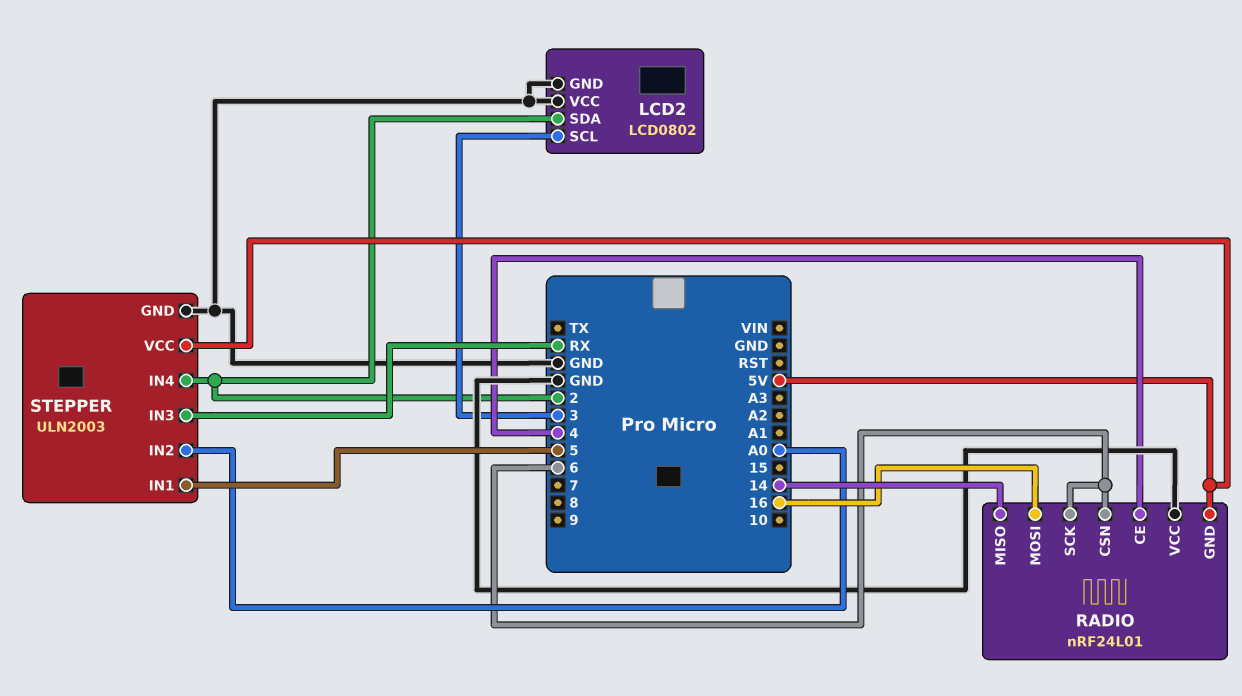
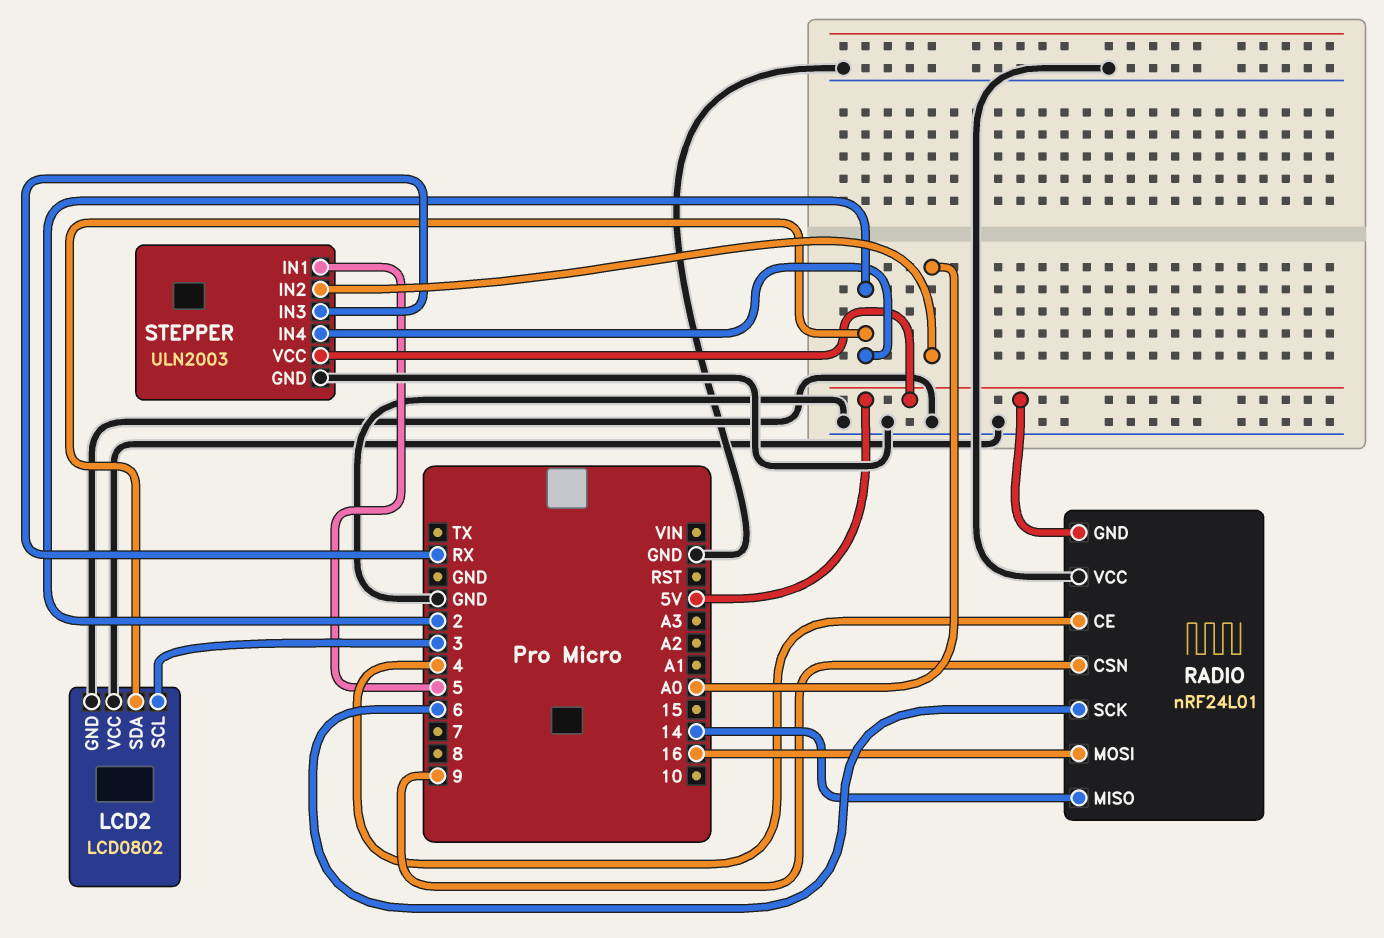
RADIO pin CSN: 6 -> 9

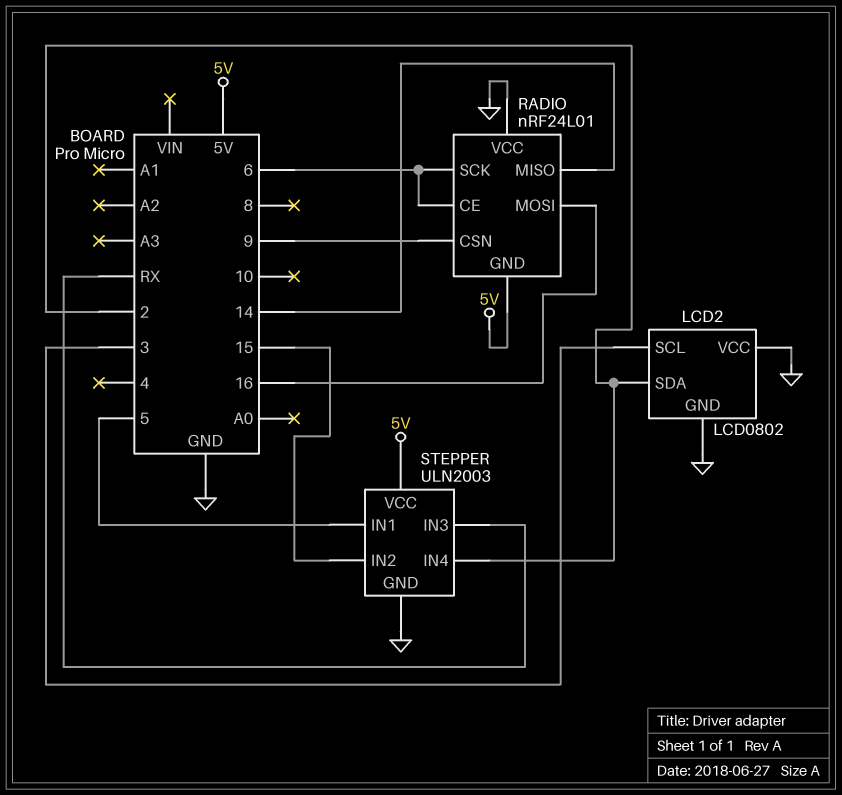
RADIO pin CE: 4 -> 6
STEPPER pin IN2: A0 -> 15

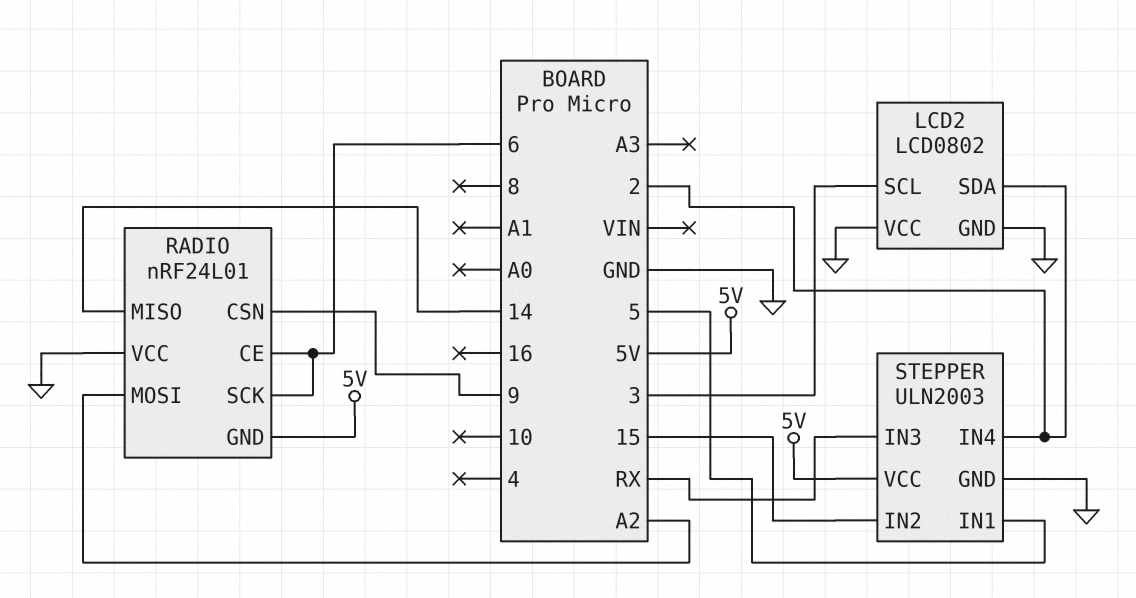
RADIO pin MOSI: 16 -> A2

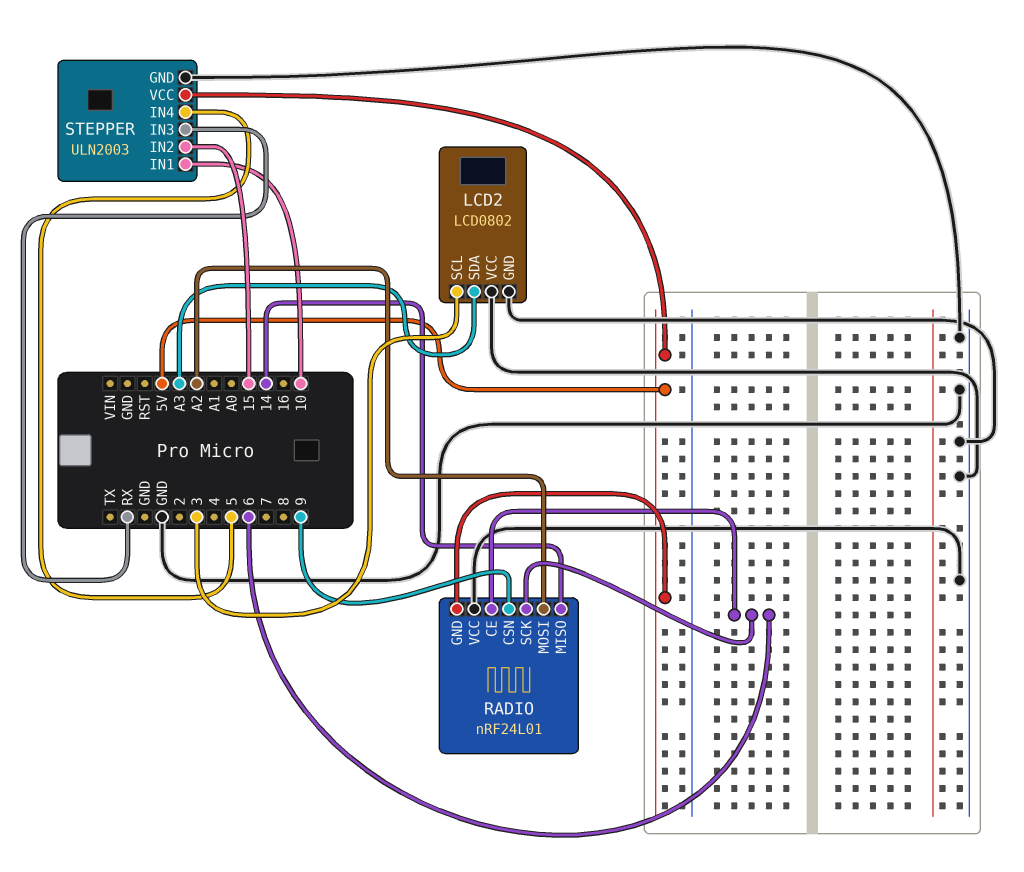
LCD2 pin SDA: 2 -> A3
STEPPER pin IN1: 5 -> 10
STEPPER pin IN4: 2 -> 5

